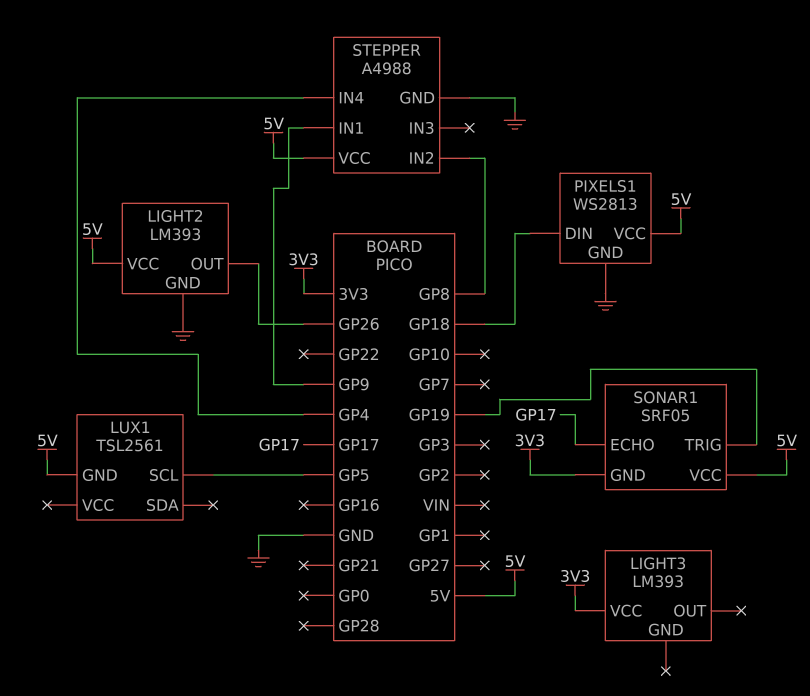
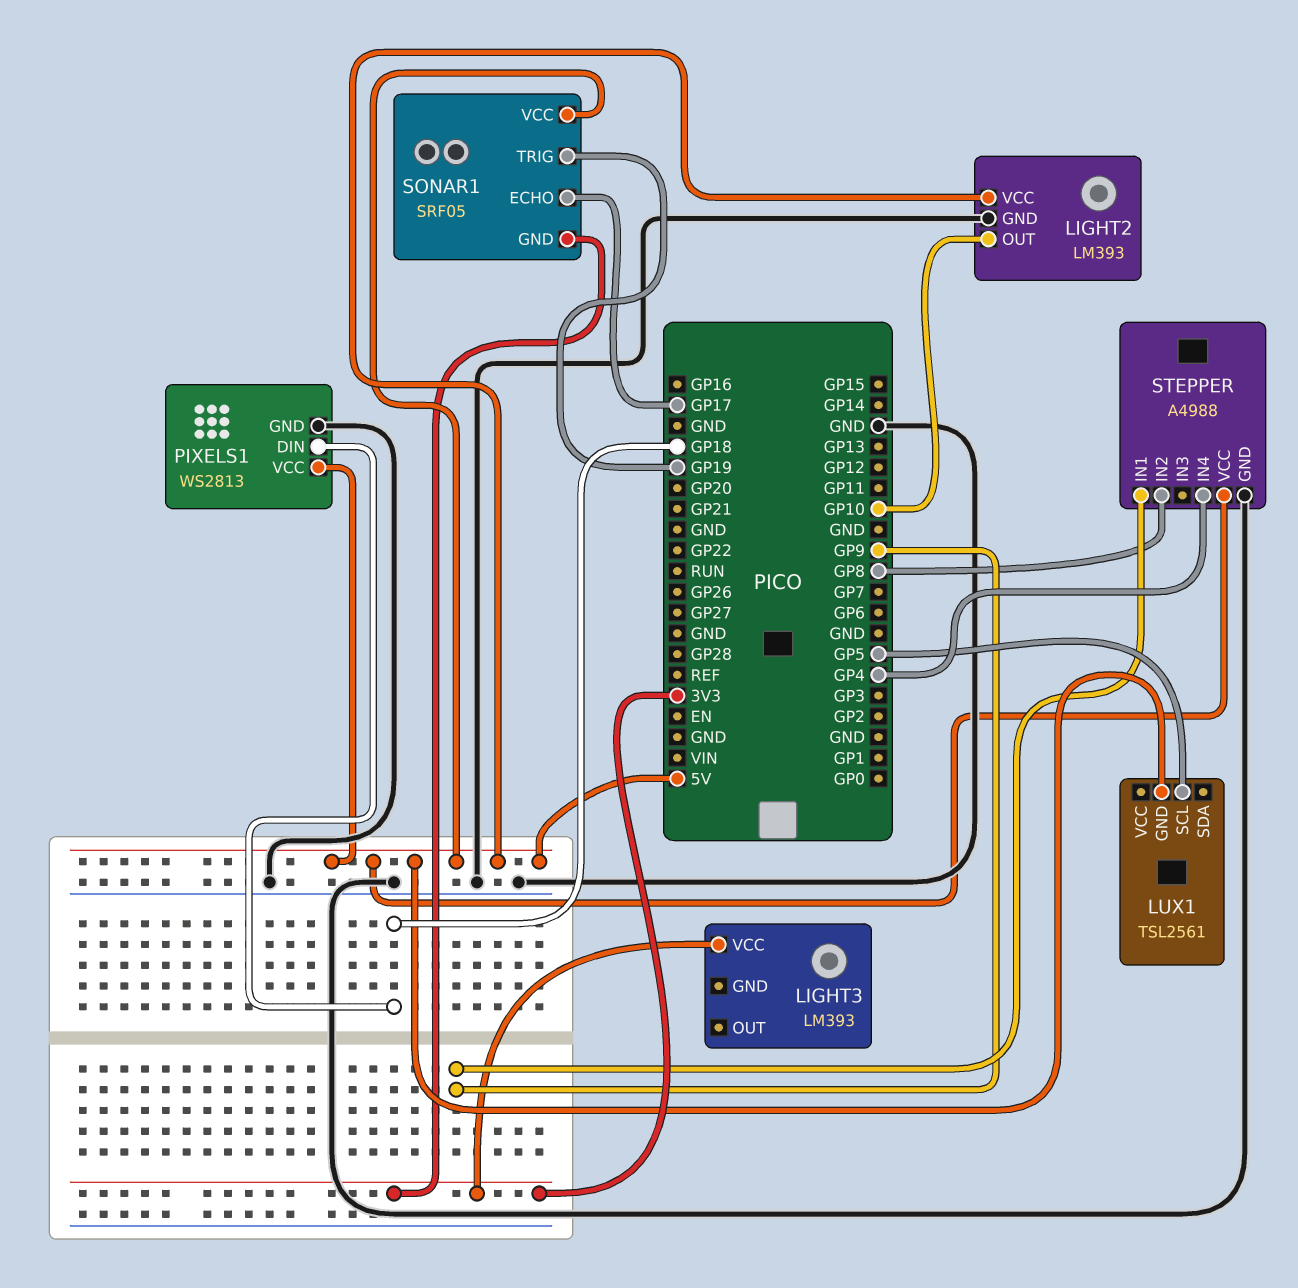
LIGHT2 pin OUT: GP26 -> GP10

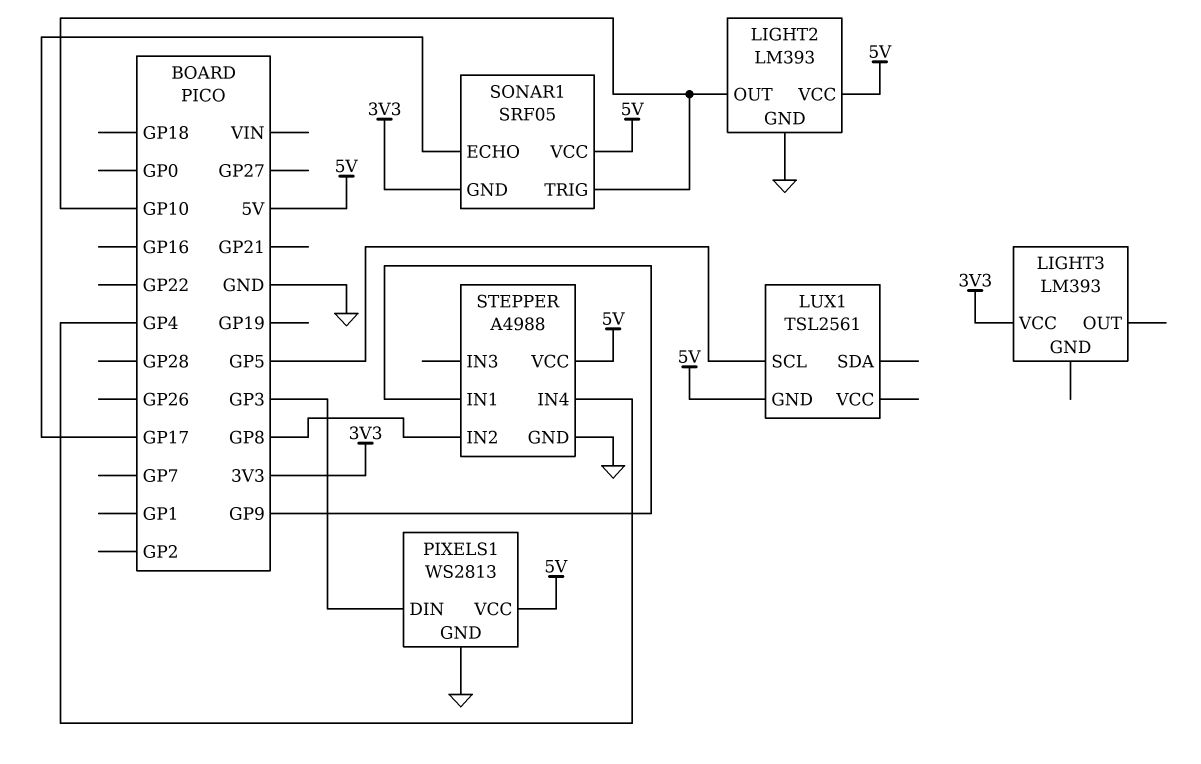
PIXELS1 pin DIN: GP18 -> GP3
SONAR1 pin TRIG: GP19 -> GP10

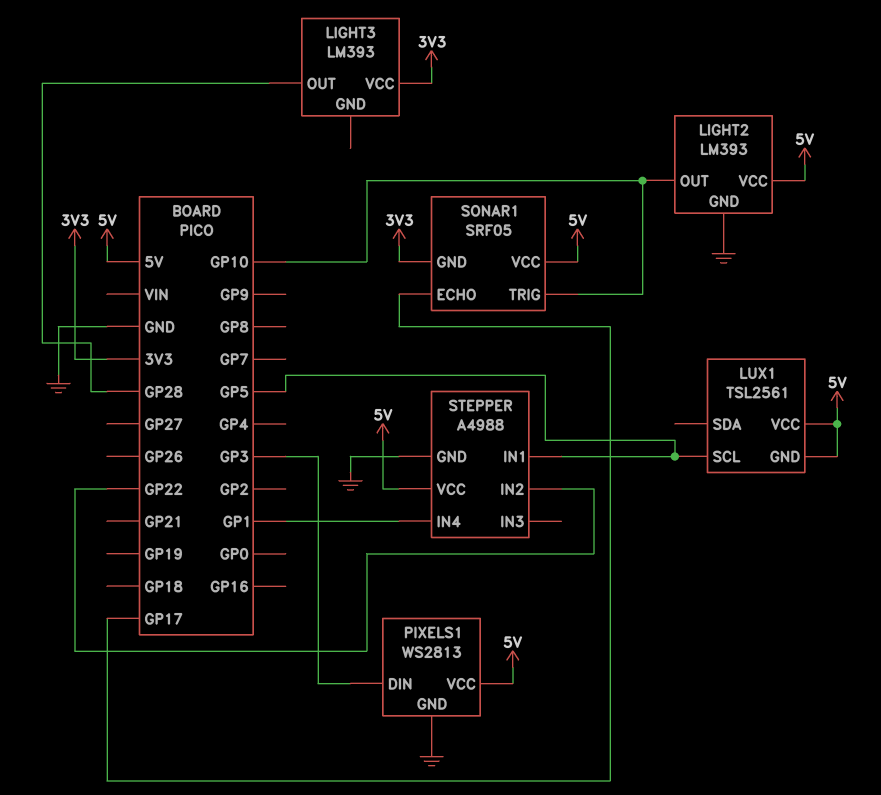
LIGHT3 pin OUT: none -> GP28
LUX1 pin VCC: none -> 5V
STEPPER pin IN1: GP9 -> GP5
STEPPER pin IN2: GP8 -> GP22
STEPPER pin IN4: GP4 -> GP1

